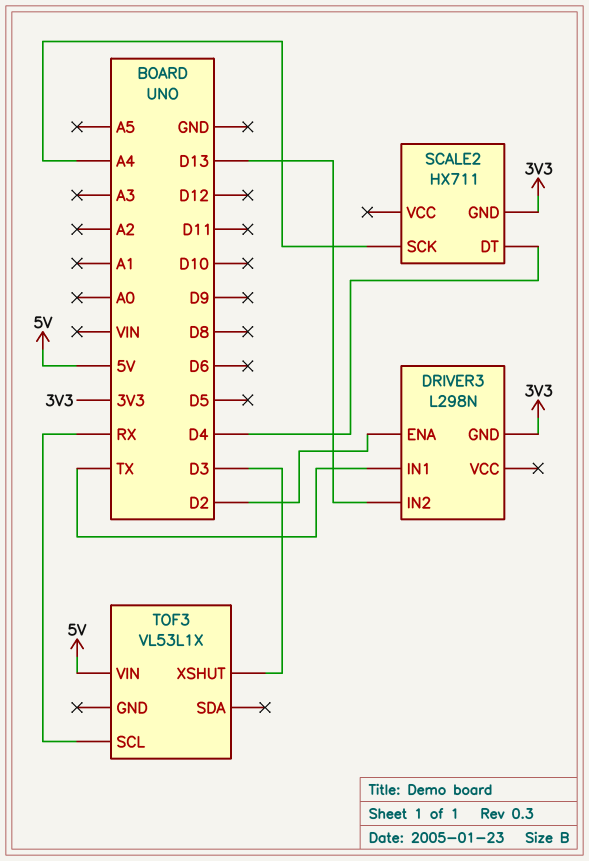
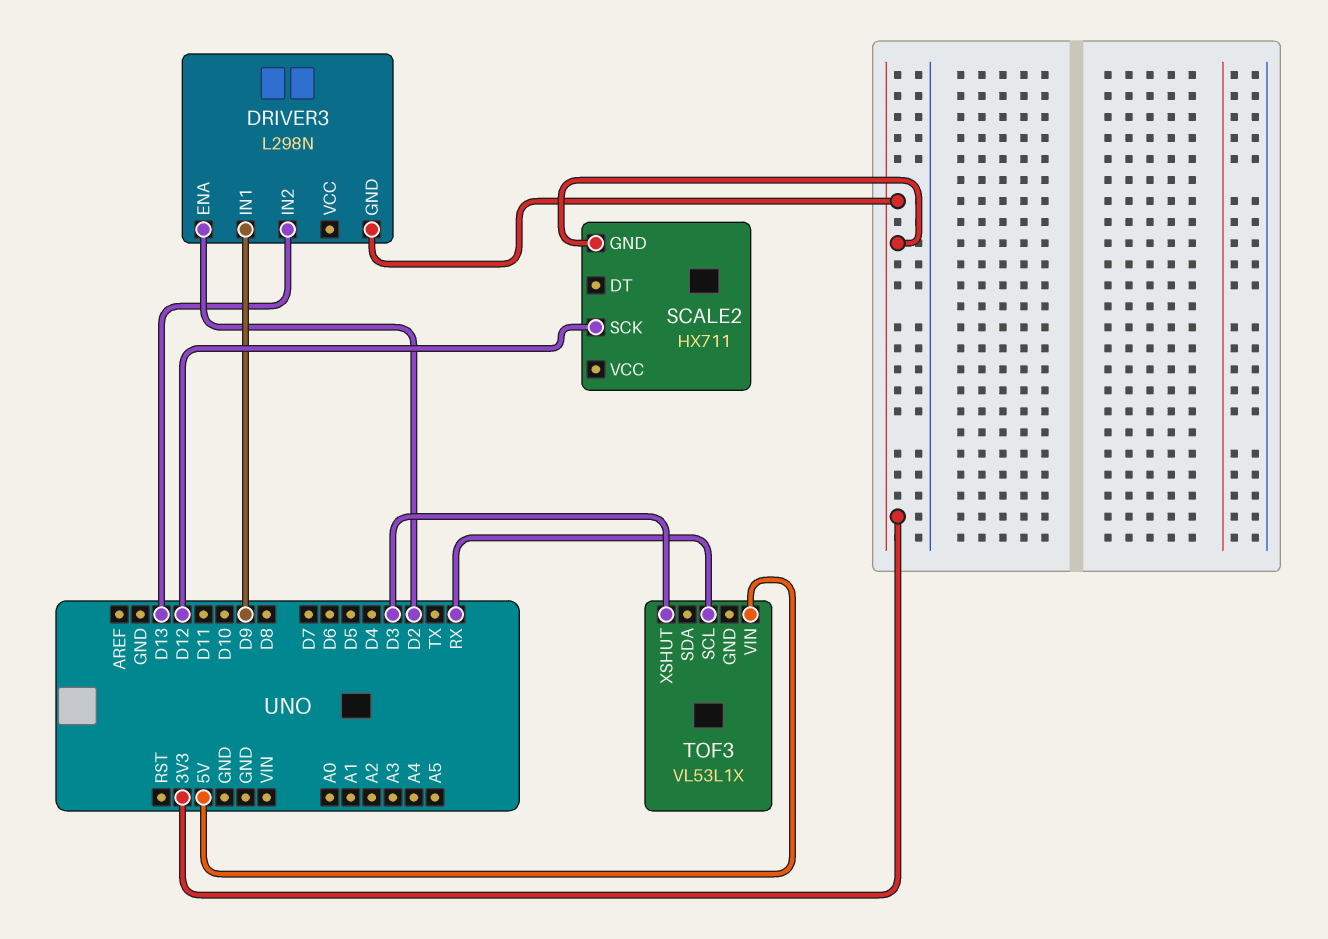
DRIVER3 pin IN1: TX -> D9
SCALE2 pin DT: D4 -> none
SCALE2 pin SCK: A4 -> D12

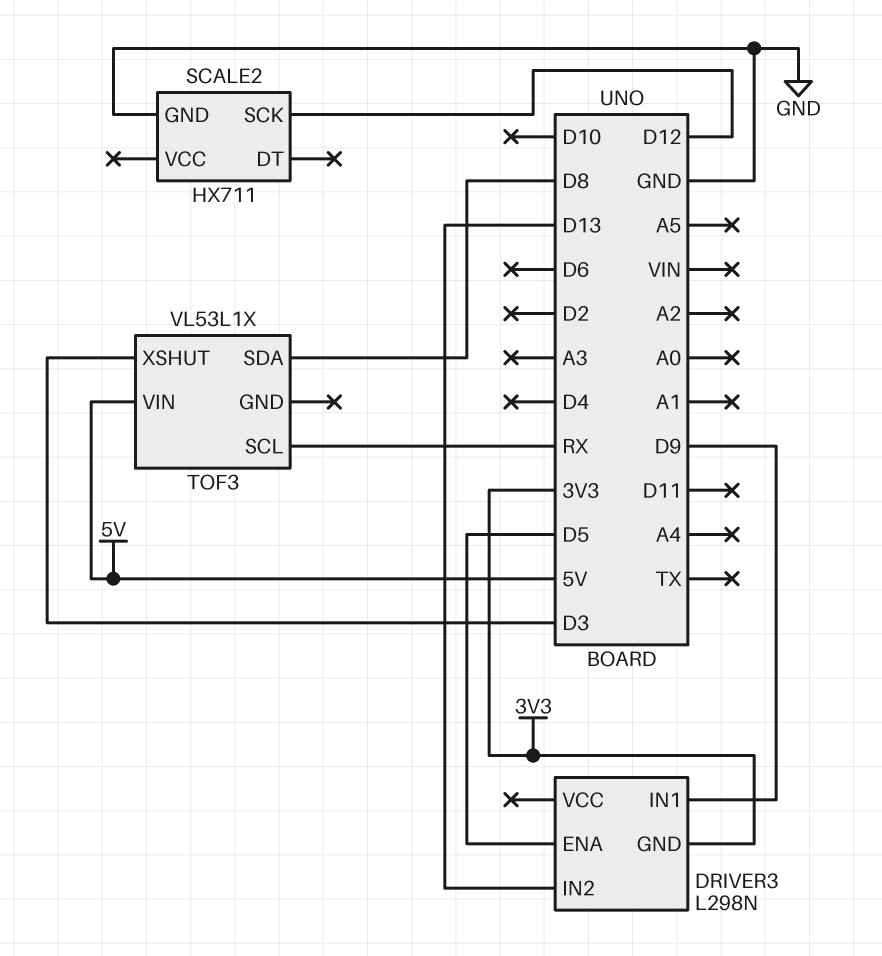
DRIVER3 pin ENA: D2 -> D5
SCALE2 pin GND: 3V3 -> GND
TOF3 pin SDA: none -> D8

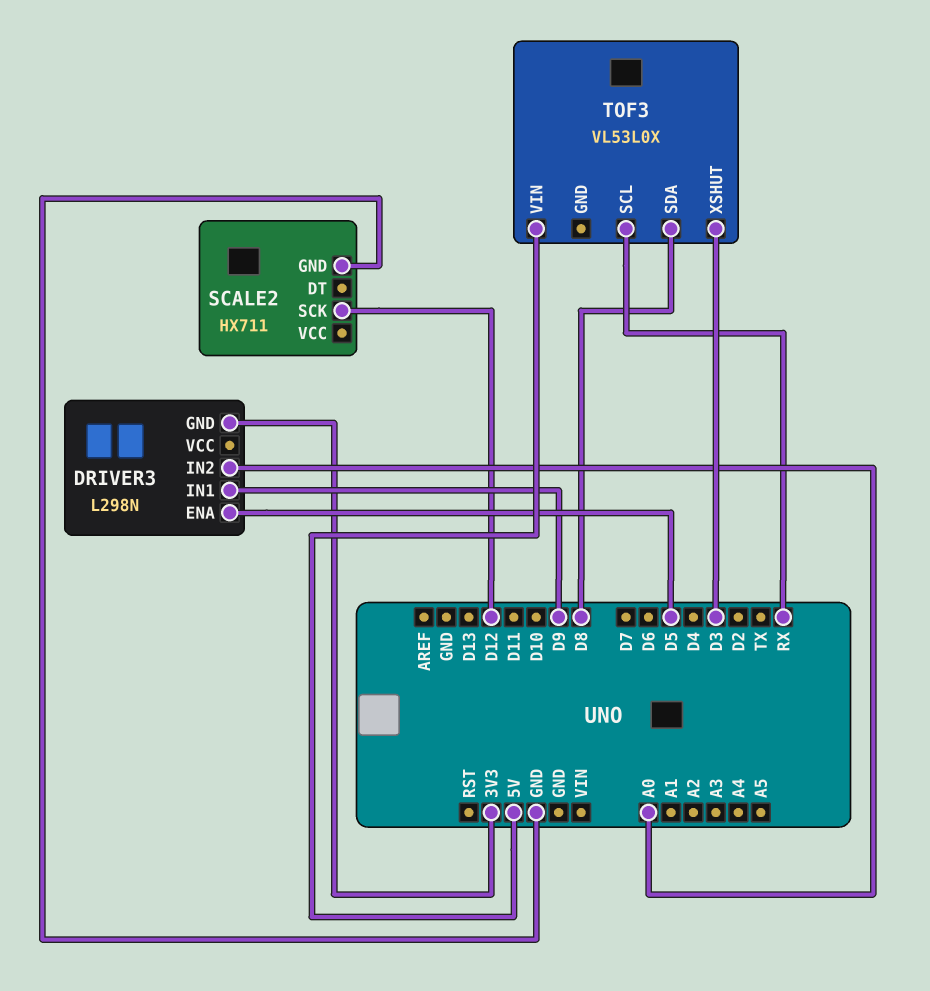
DRIVER3 pin IN2: D13 -> A0
TOF3: VL53L1X -> VL53L0X

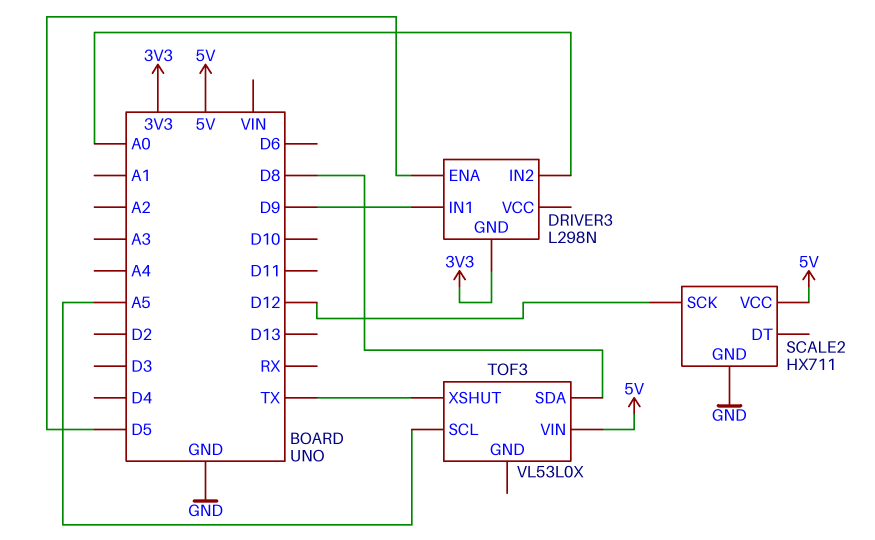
SCALE2 pin VCC: none -> 5V
TOF3 pin SCL: RX -> A5
TOF3 pin XSHUT: D3 -> TX

